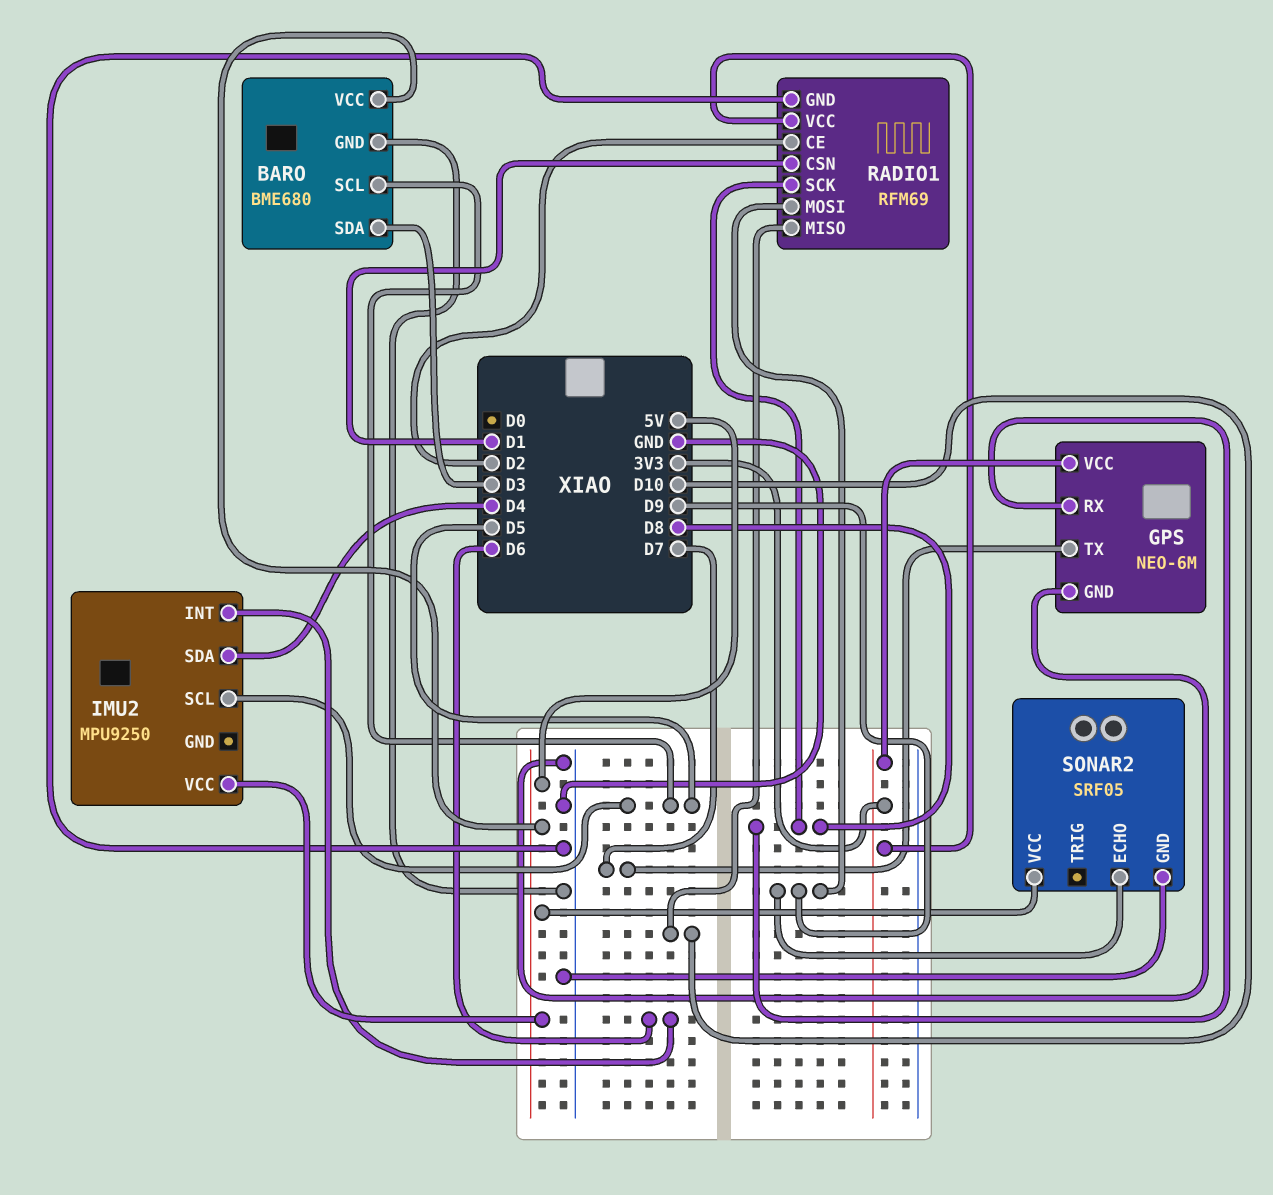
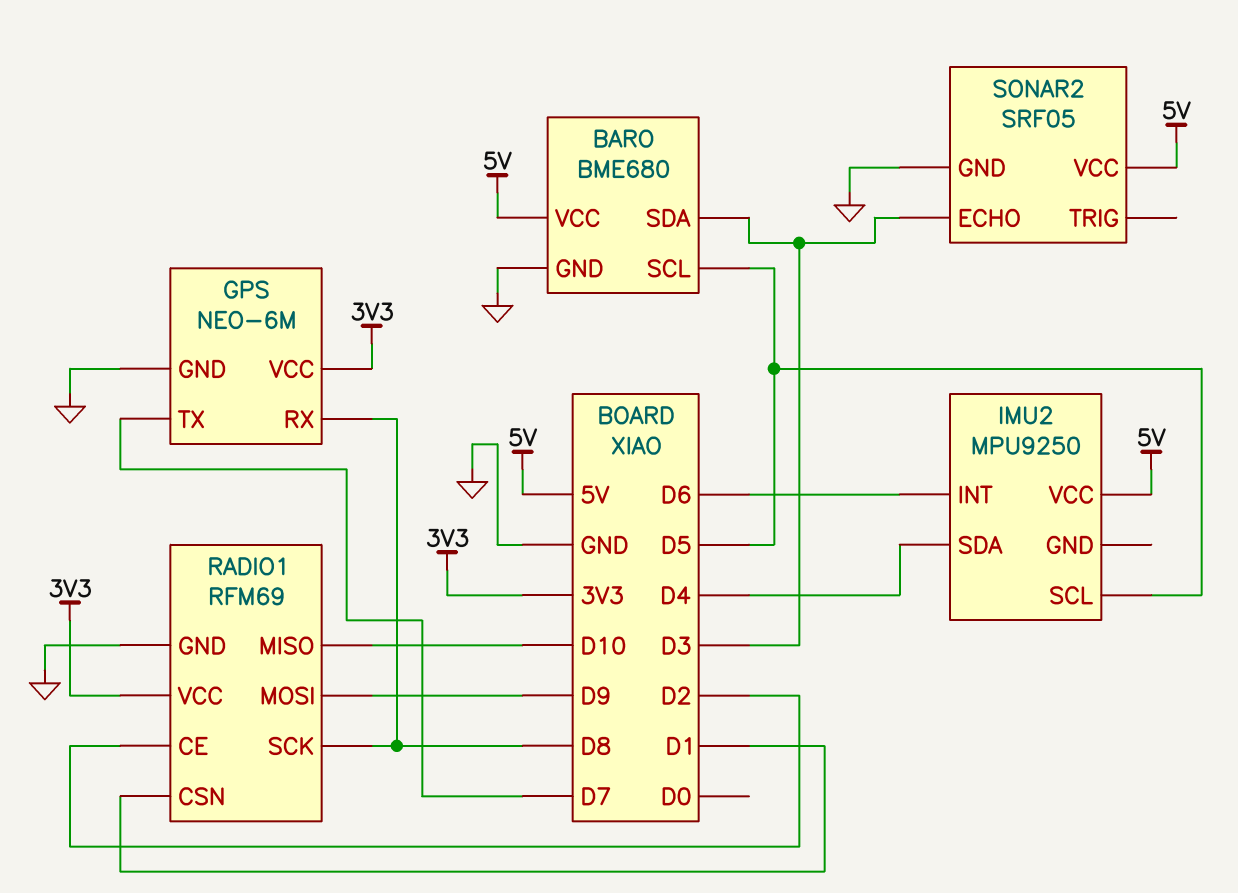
SONAR2 pin ECHO: D9 -> D3

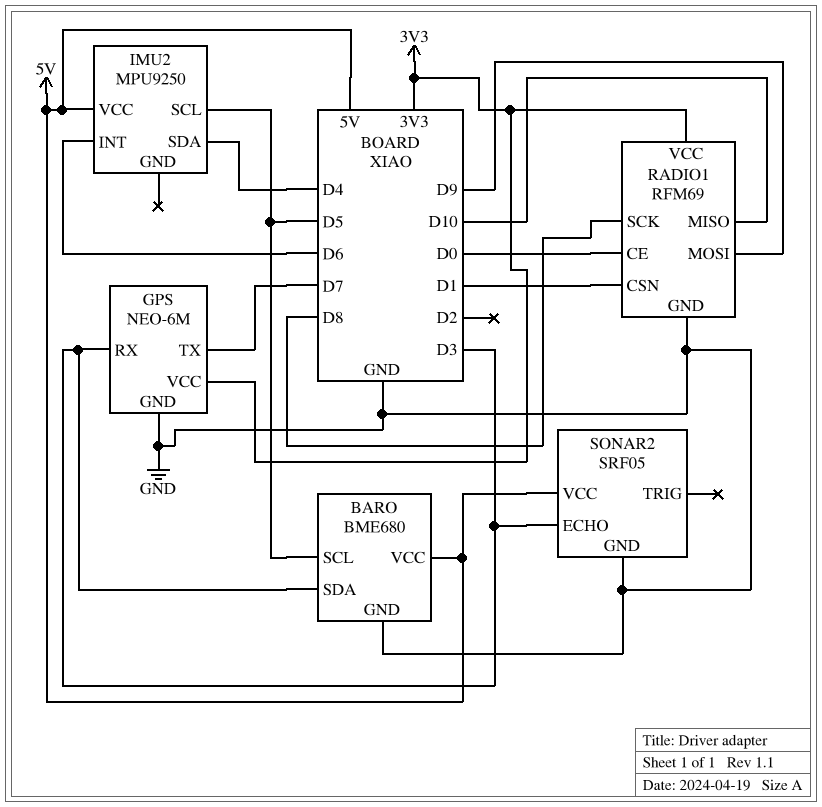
GPS pin RX: D8 -> D3
RADIO1 pin CE: D2 -> D0

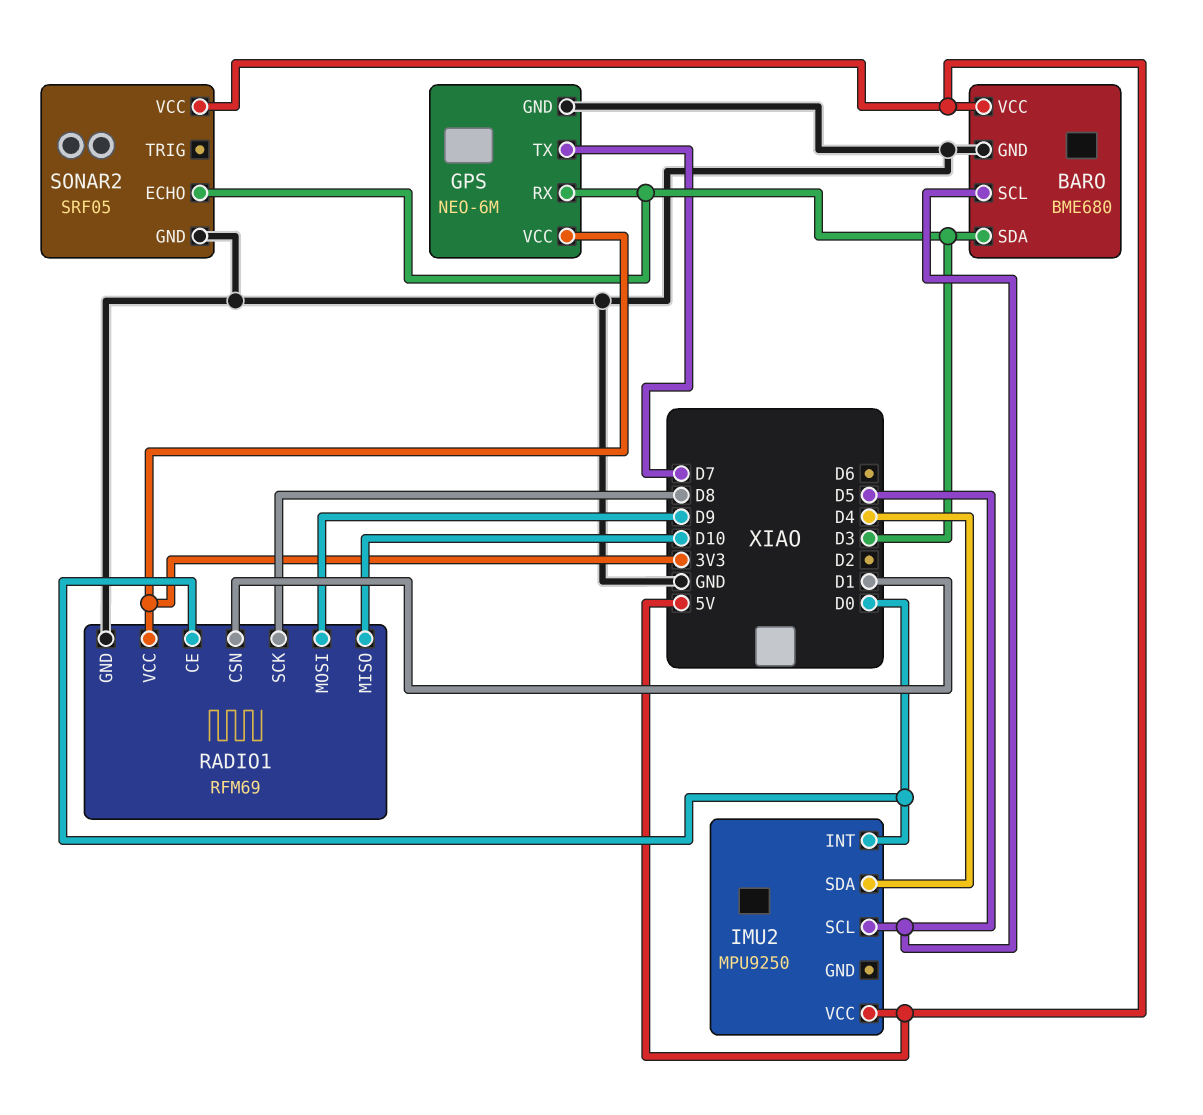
IMU2 pin INT: D6 -> D0

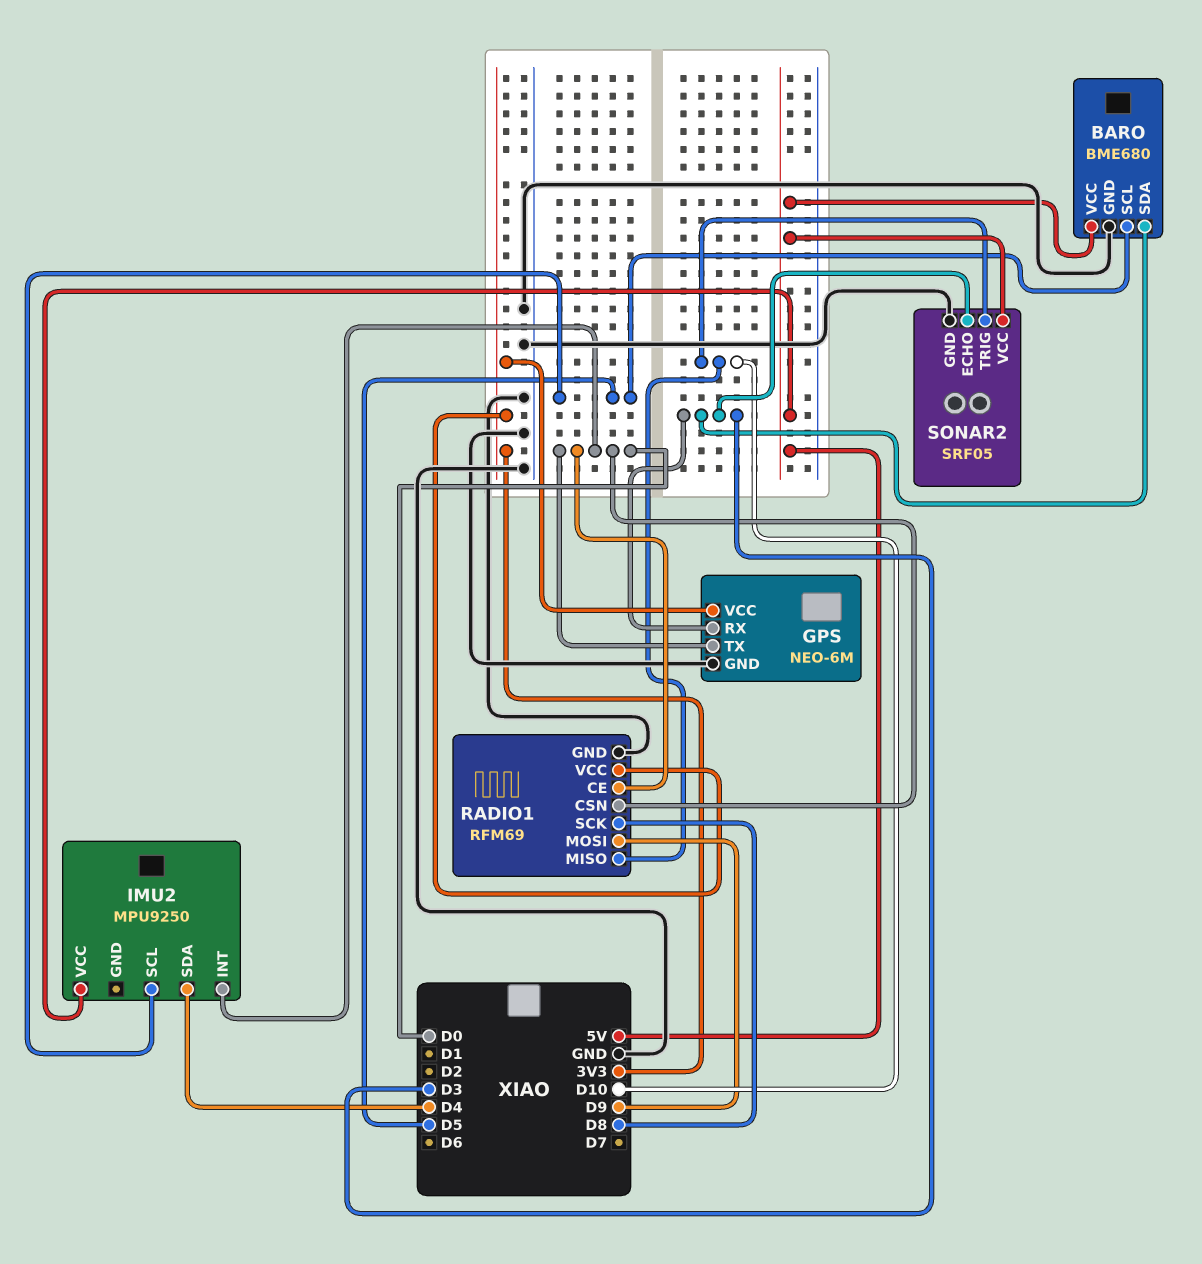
GPS pin TX: D7 -> D0
RADIO1 pin CSN: D1 -> D0
SONAR2 pin TRIG: none -> D10

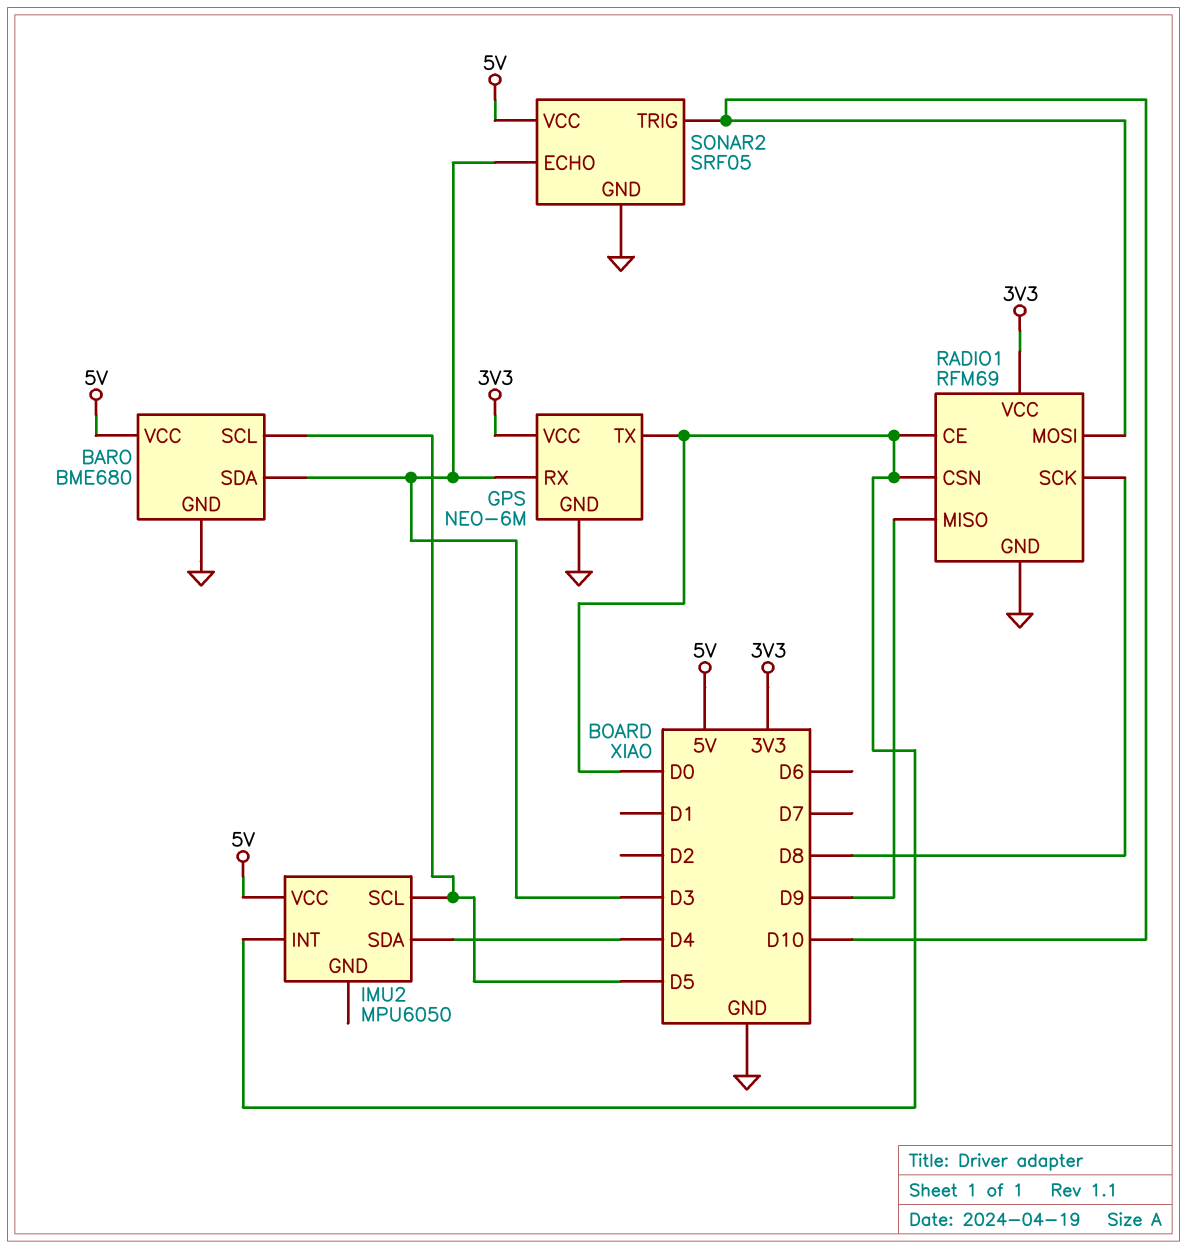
IMU2: MPU9250 -> MPU6050
RADIO1 pin MISO: D10 -> D9
RADIO1 pin MOSI: D9 -> D10

